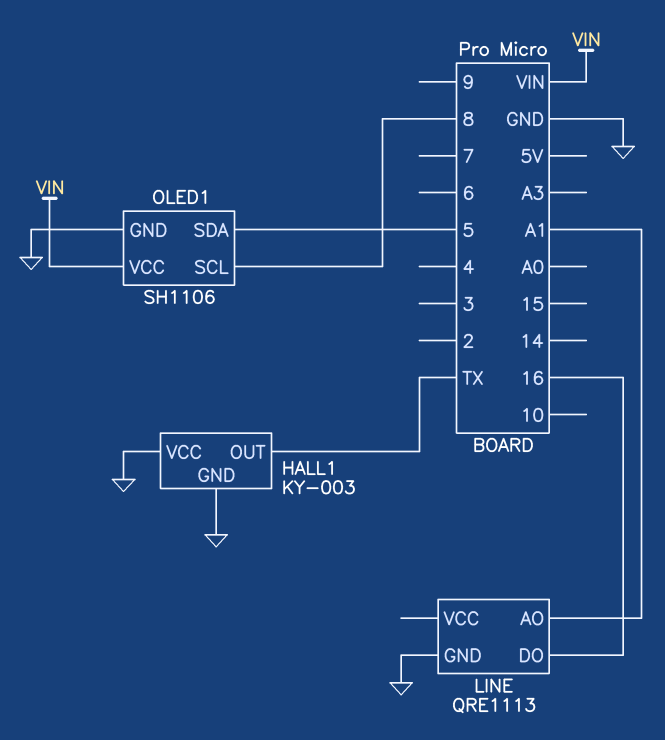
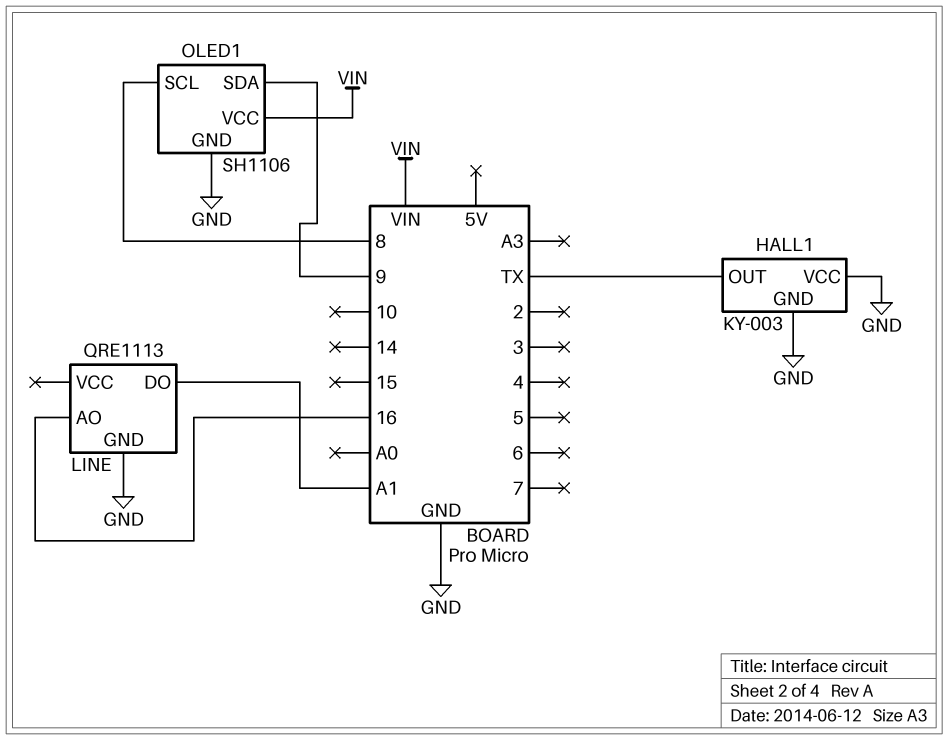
LINE pin AO: A1 -> 16
LINE pin DO: 16 -> A1
OLED1 pin SDA: 5 -> 9

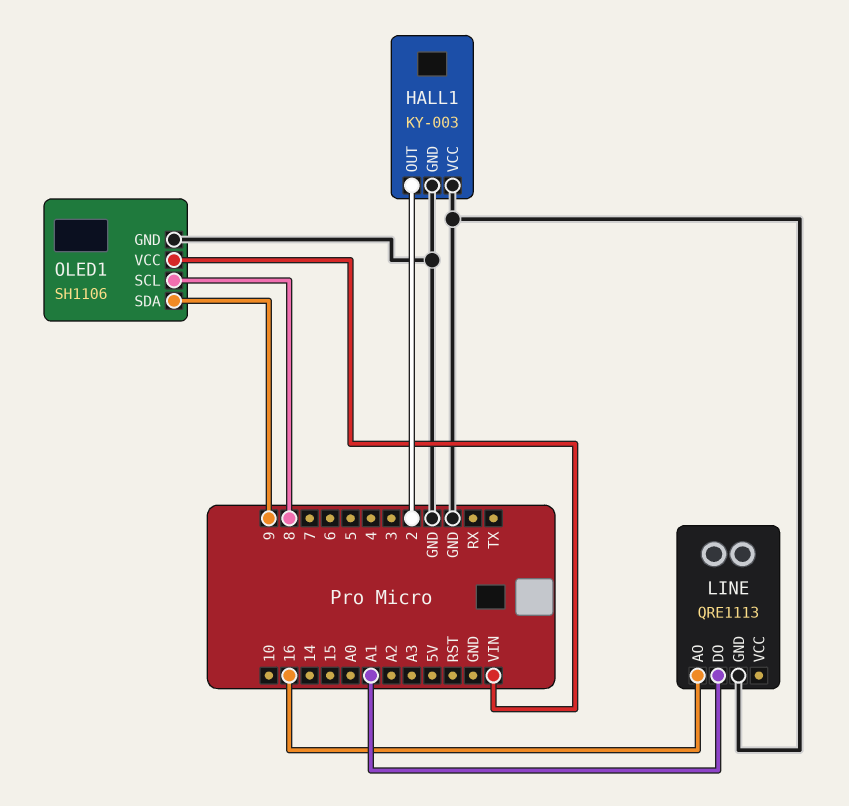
HALL1 pin OUT: TX -> 2

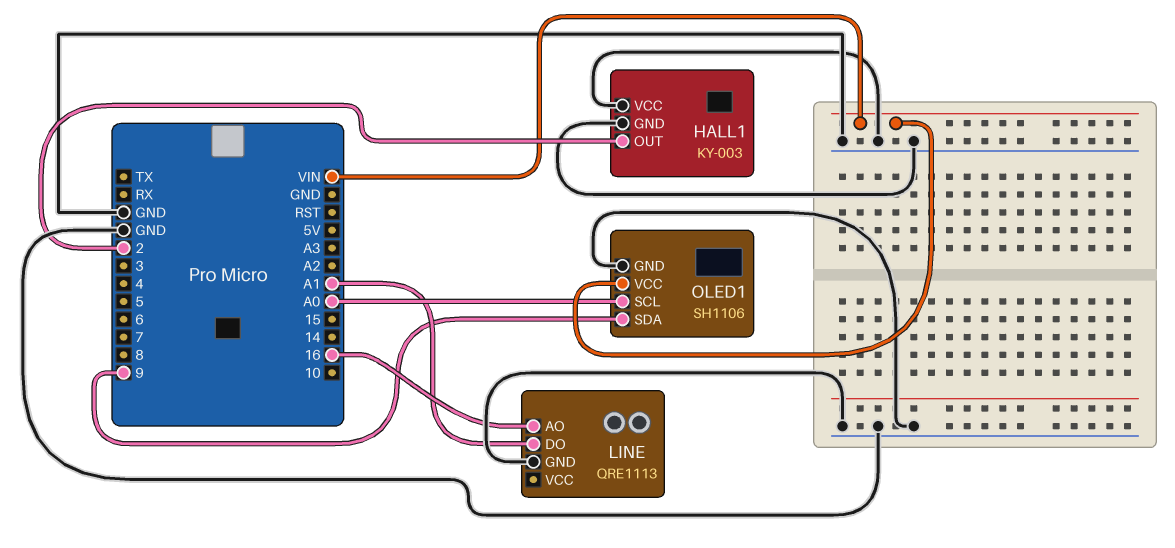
OLED1 pin SCL: 8 -> A0

